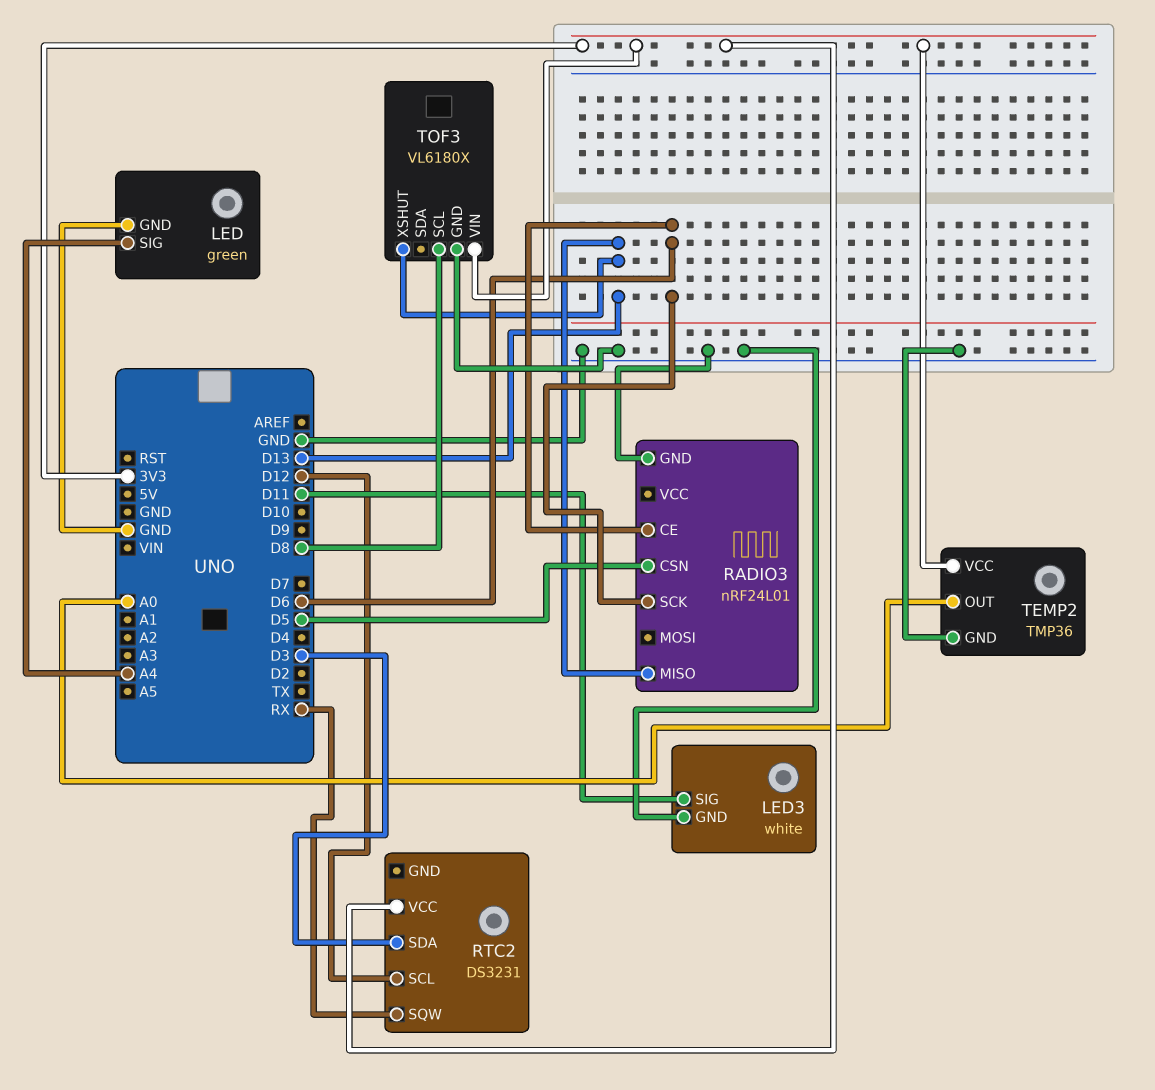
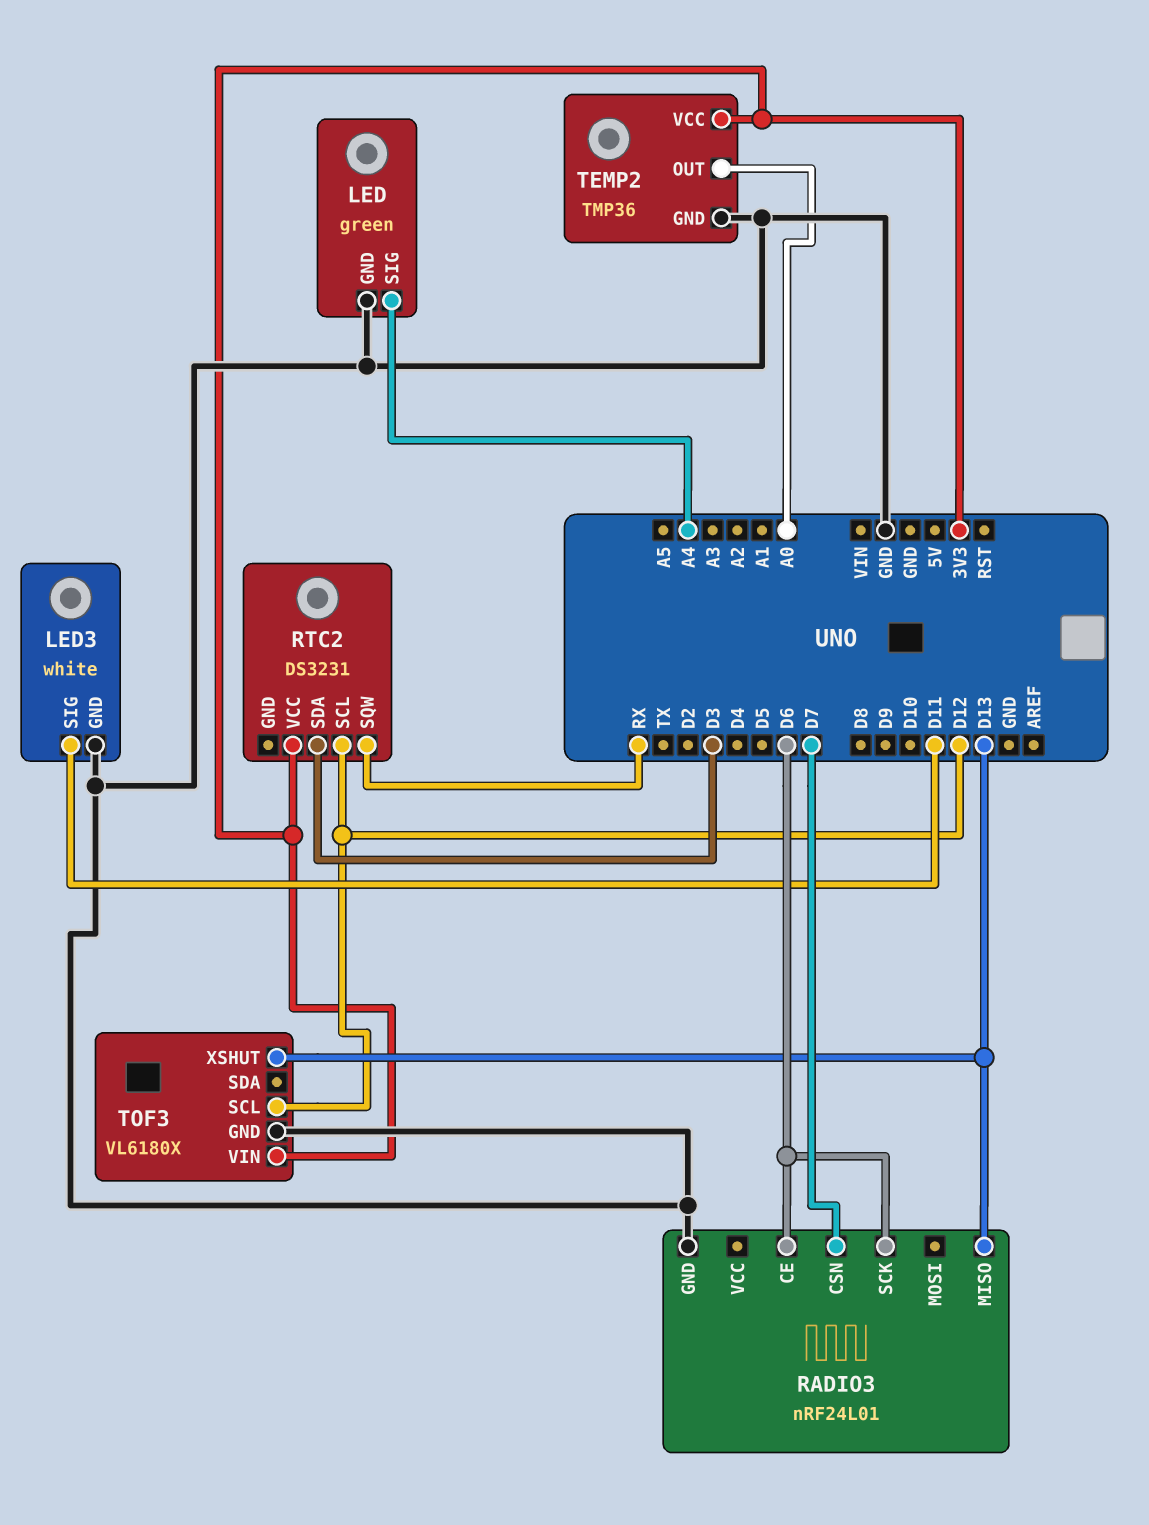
RADIO3 pin CSN: D5 -> D7
TOF3 pin SCL: D8 -> D12

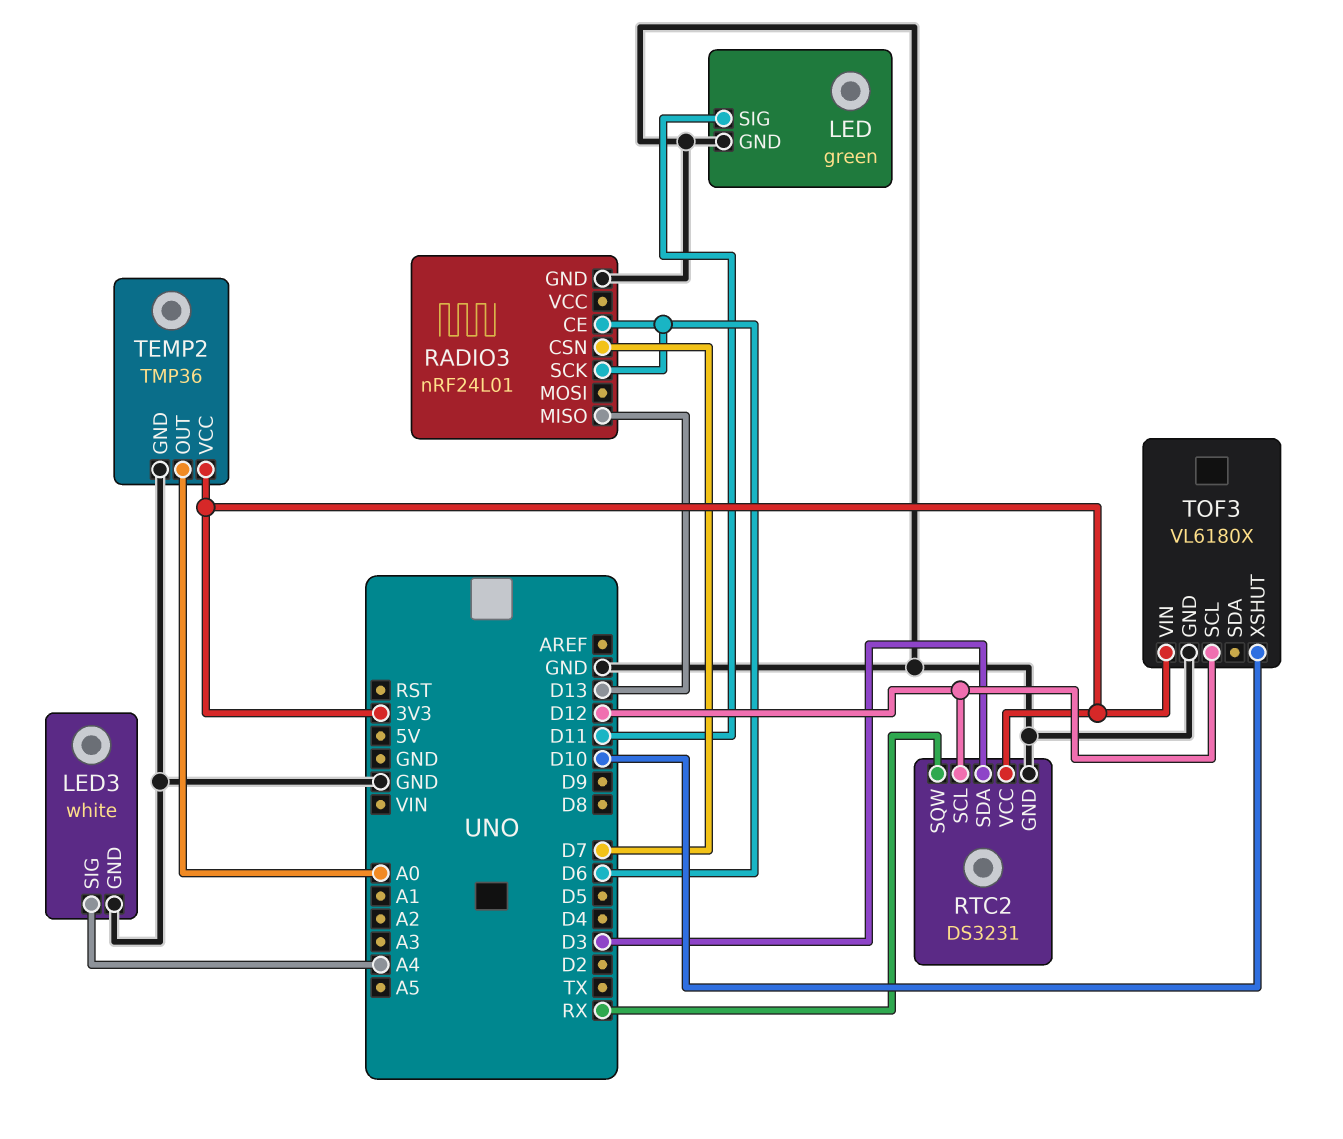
LED pin SIG: A4 -> D11
LED3 pin SIG: D11 -> A4
RTC2 pin GND: none -> GND
TOF3 pin XSHUT: D13 -> D10

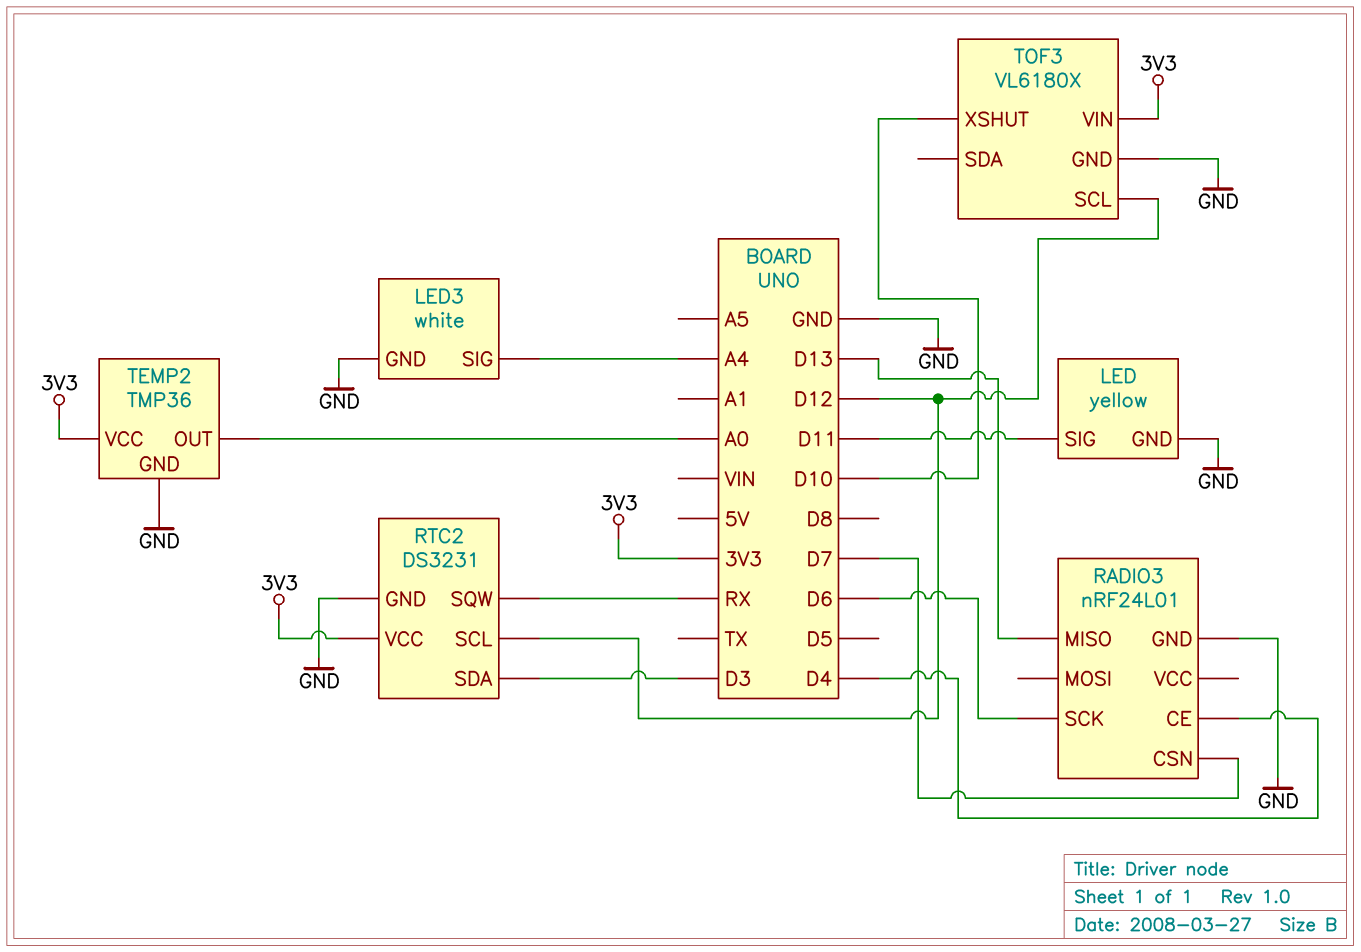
LED: green -> yellow
RADIO3 pin CE: D6 -> D4

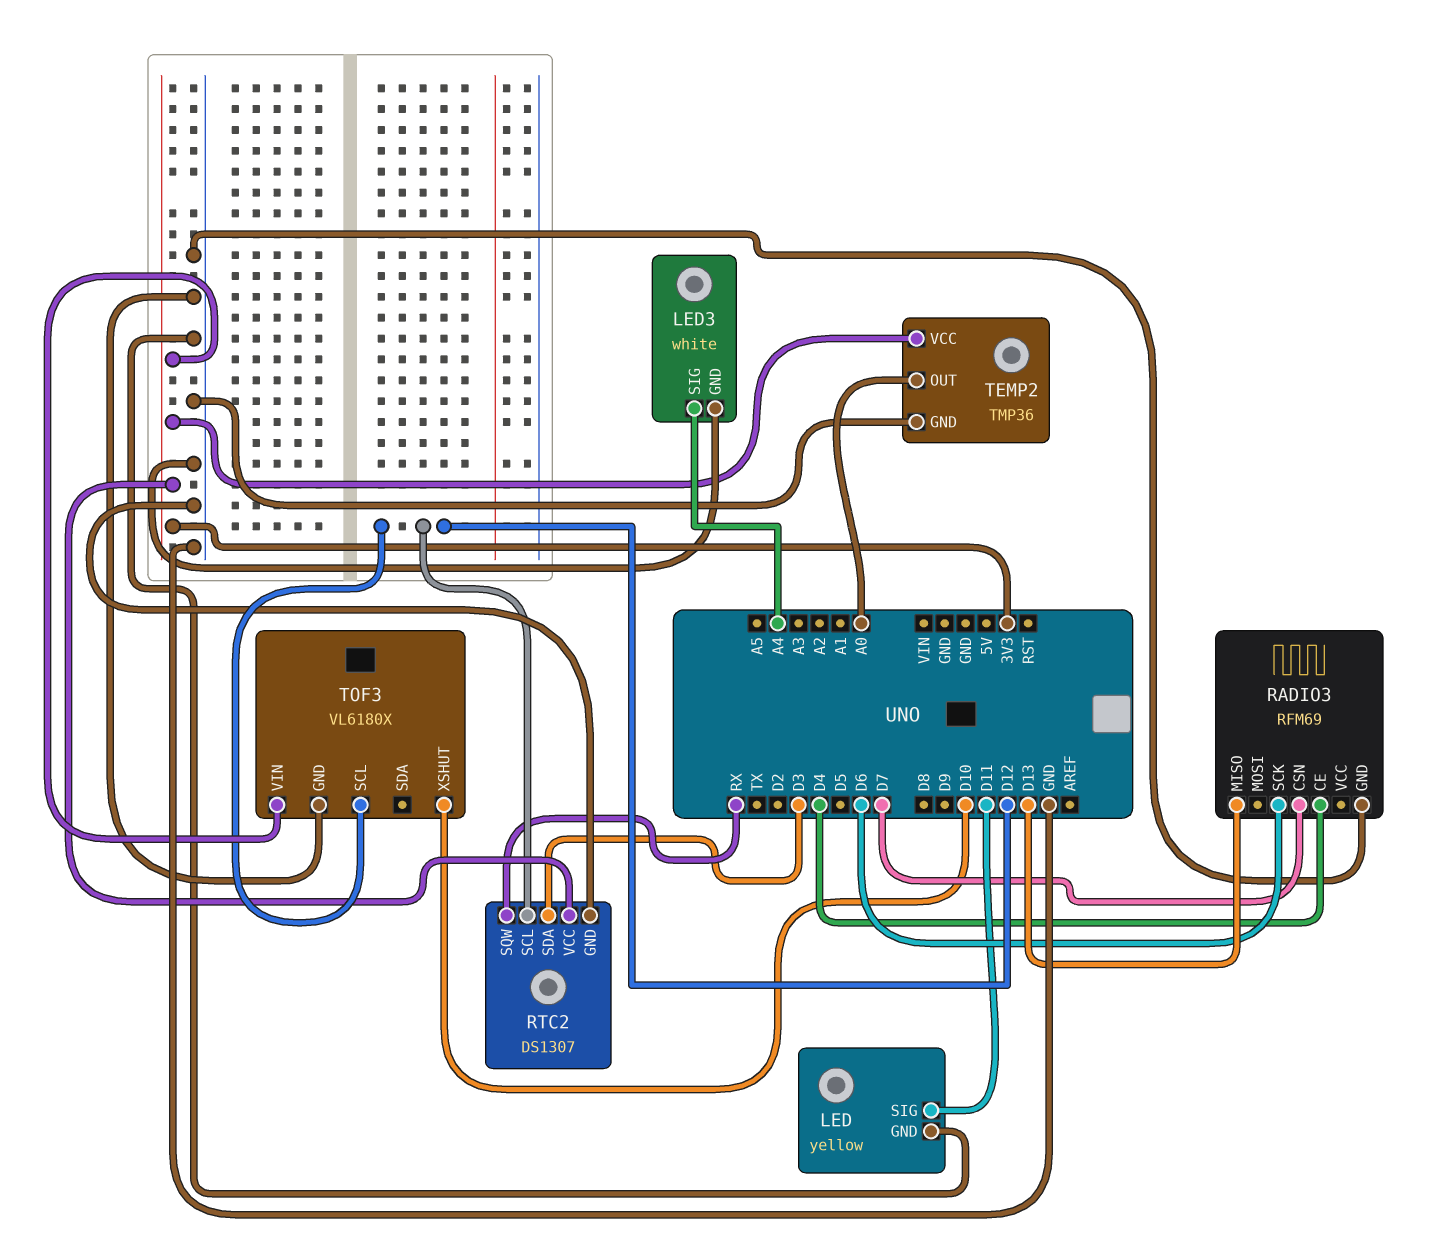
RADIO3: nRF24L01 -> RFM69
RTC2: DS3231 -> DS1307

